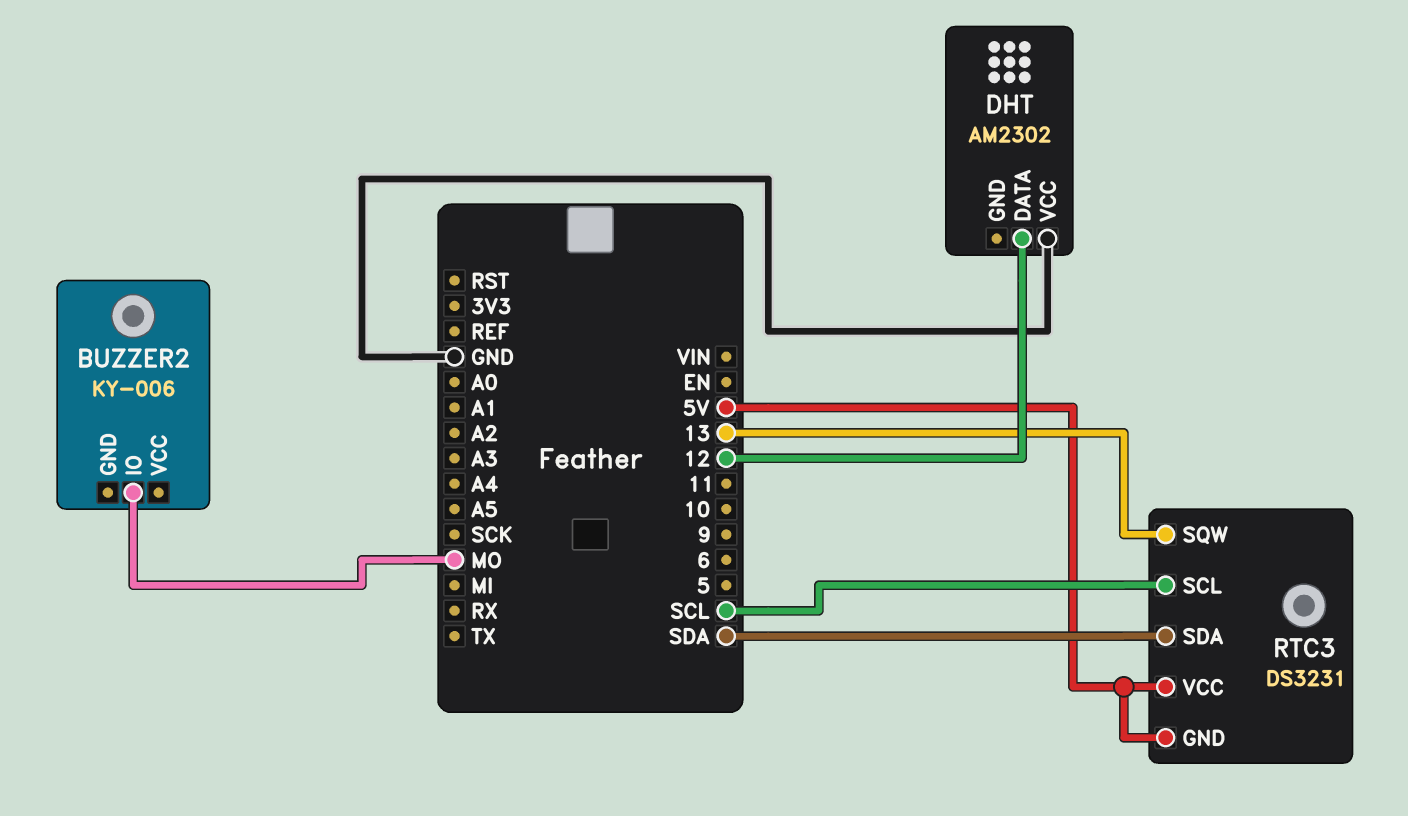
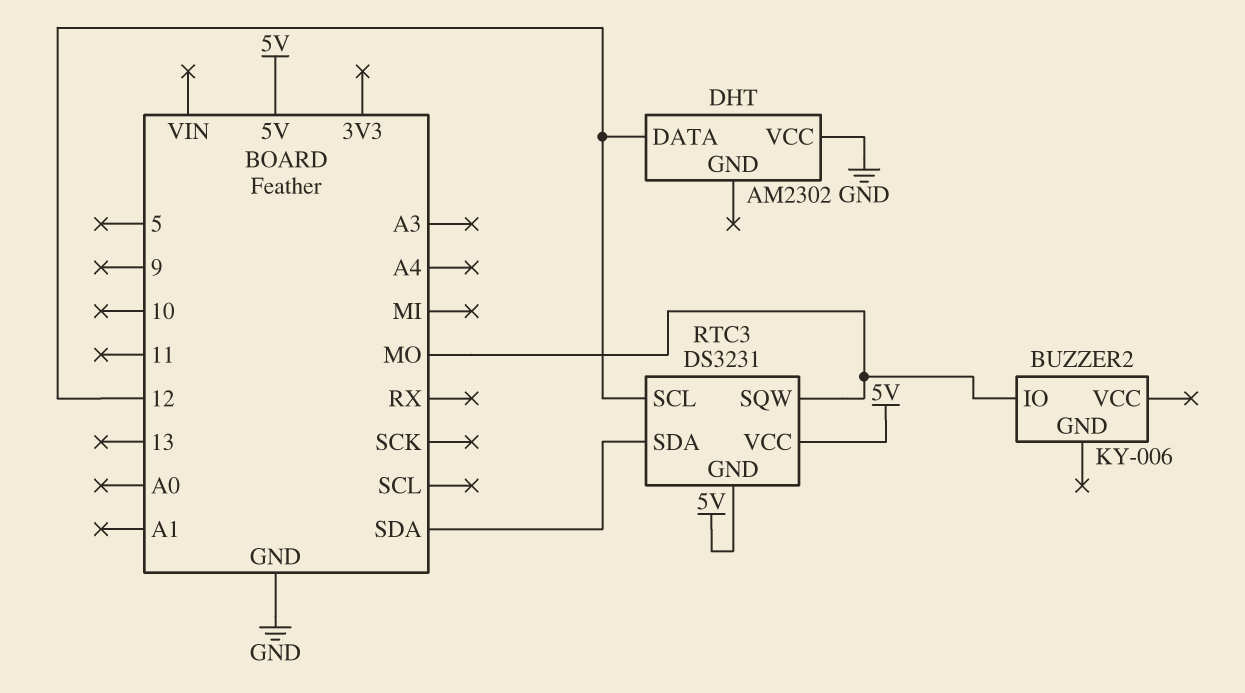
RTC3 pin SCL: SCL -> 12
RTC3 pin SQW: 13 -> MO

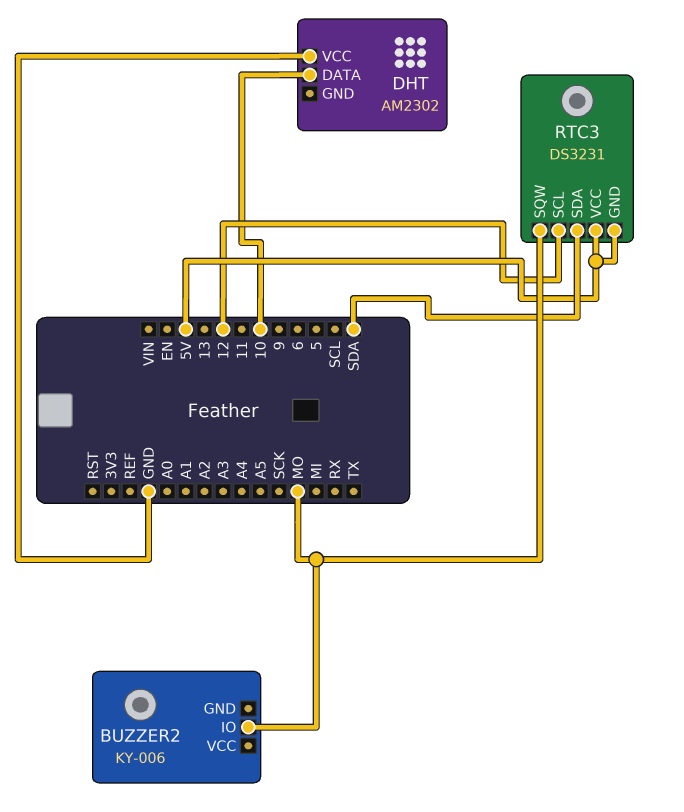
DHT pin DATA: 12 -> 10

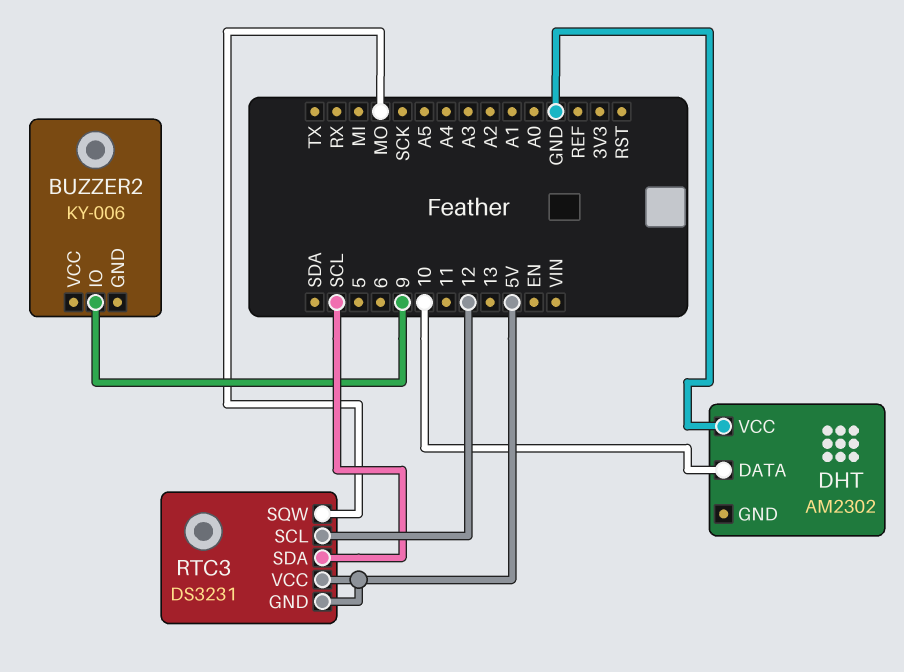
BUZZER2 pin IO: MO -> 9
RTC3 pin SDA: SDA -> SCL

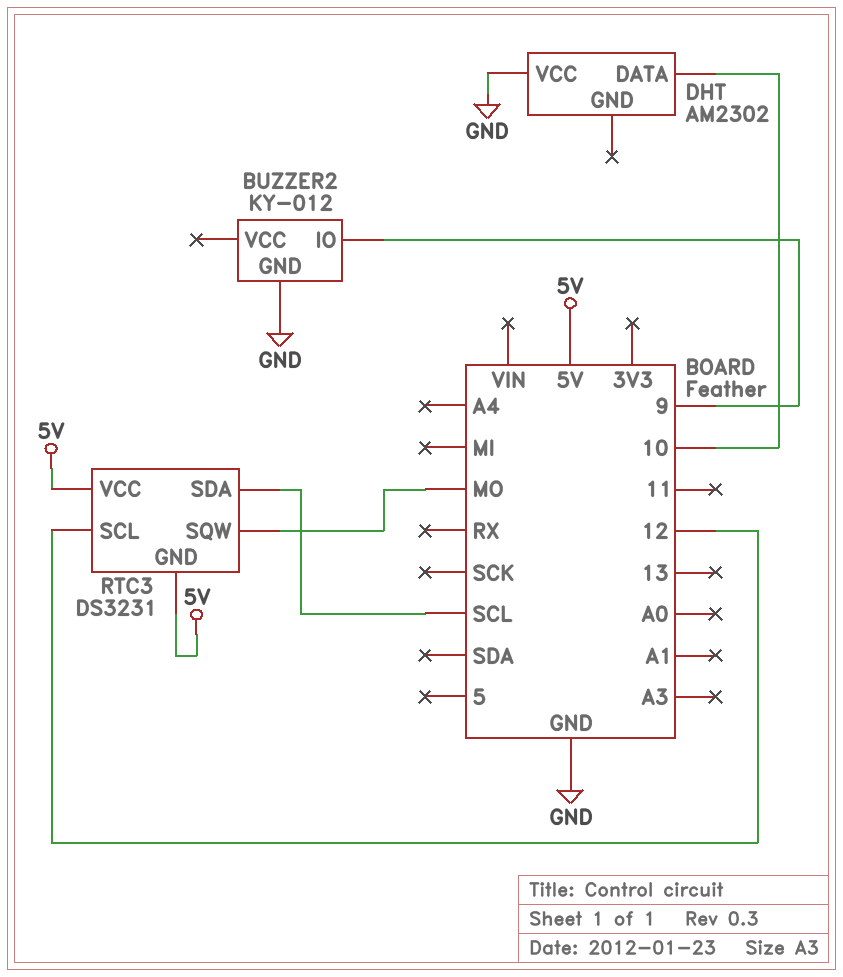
BUZZER2: KY-006 -> KY-012
BUZZER2 pin GND: none -> GND

